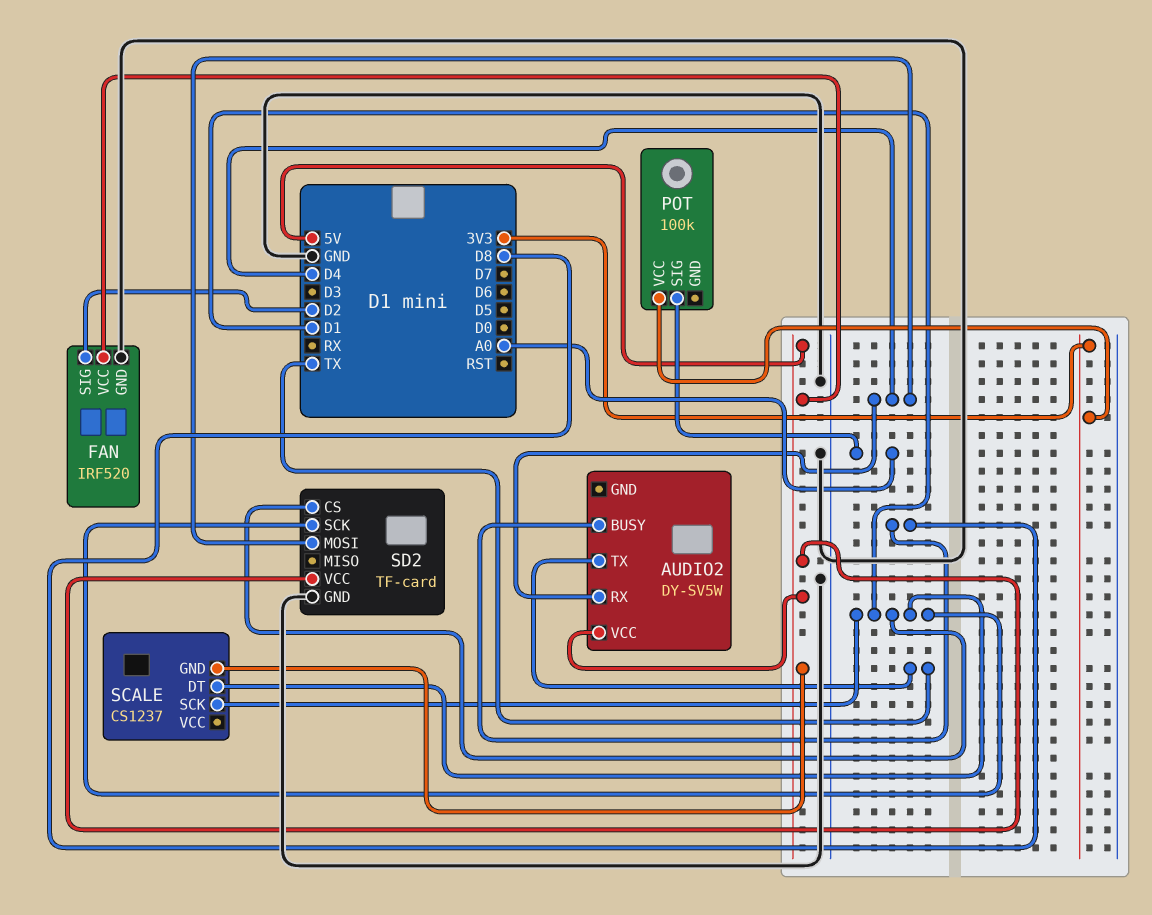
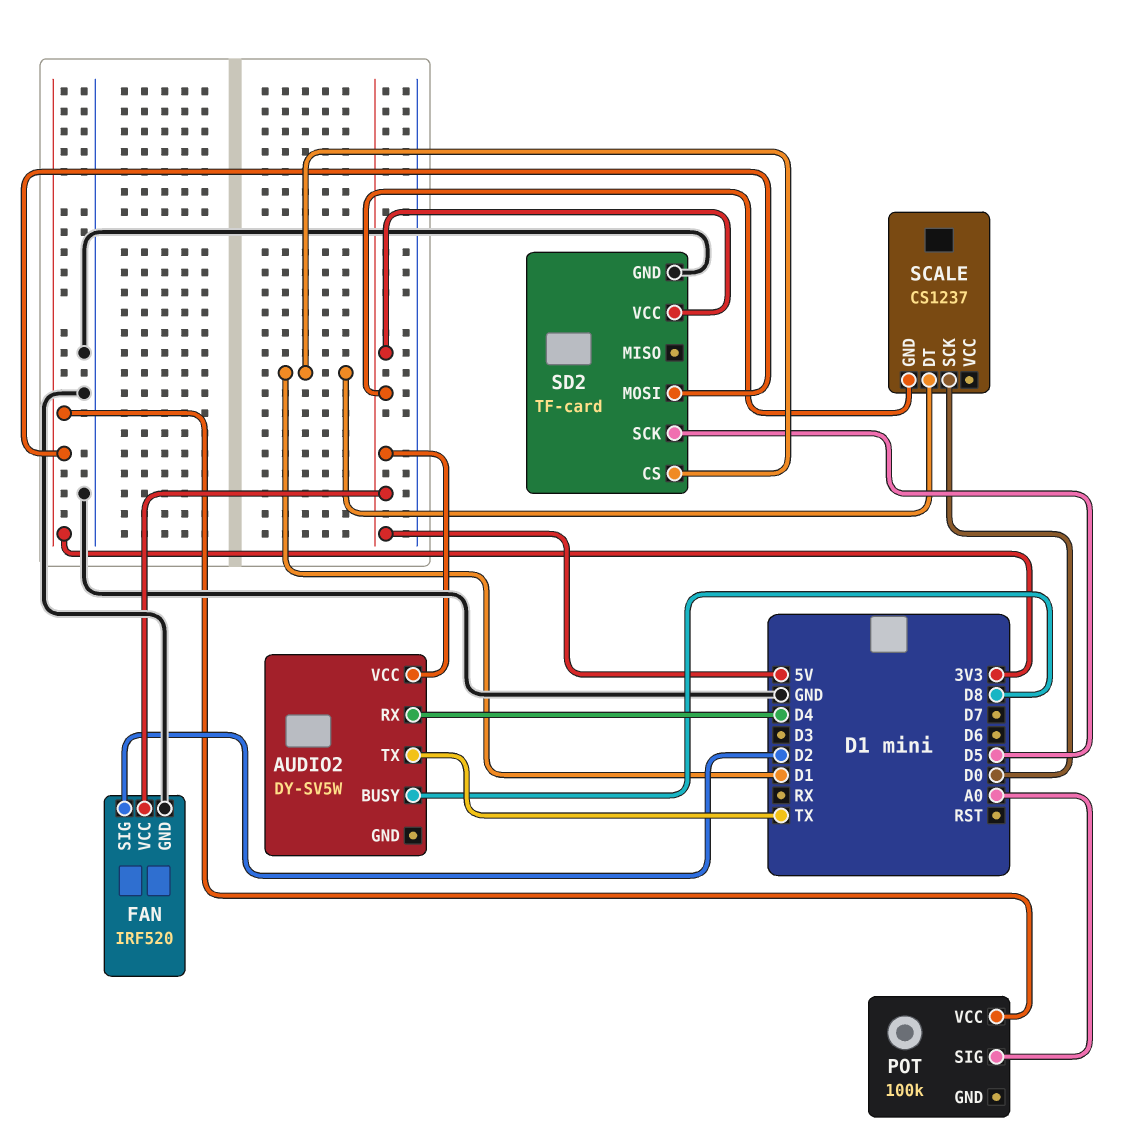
SCALE pin SCK: D1 -> D0
SD2 pin MOSI: D4 -> 3V3
SD2 pin SCK: D1 -> D5

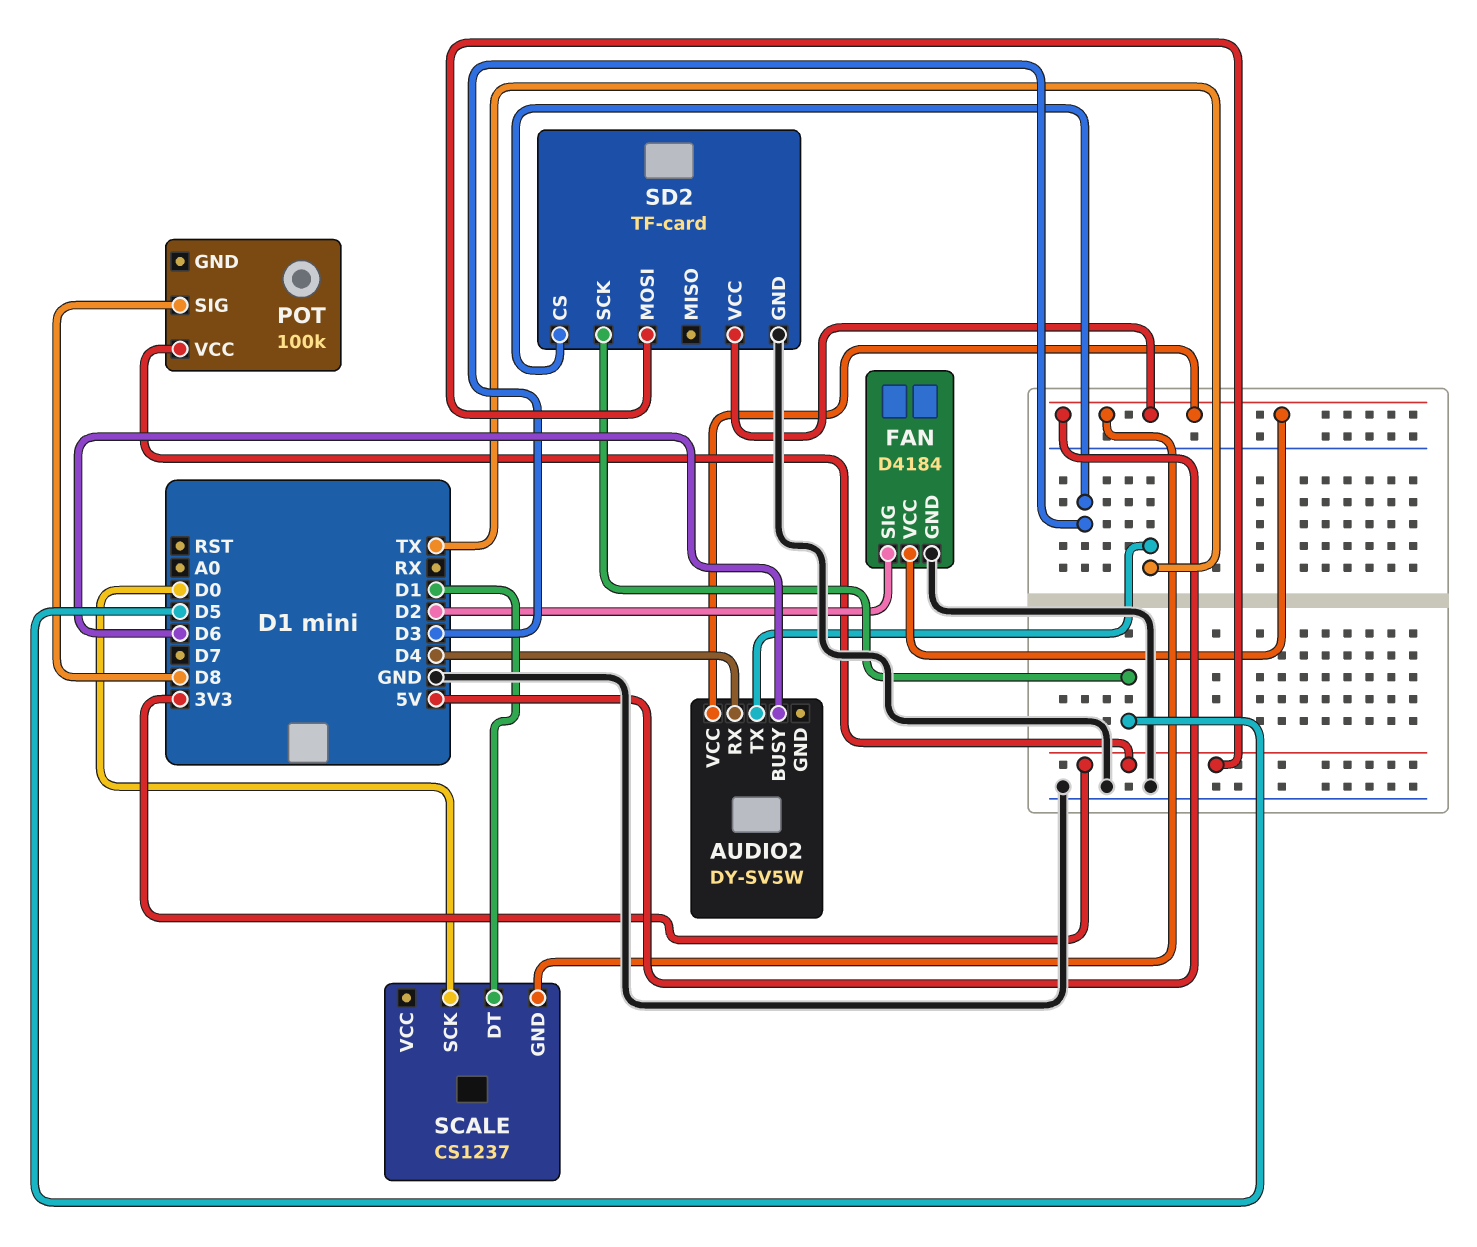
AUDIO2 pin BUSY: D8 -> D6
FAN: IRF520 -> D4184
POT pin SIG: A0 -> D8
SD2 pin CS: D1 -> D3

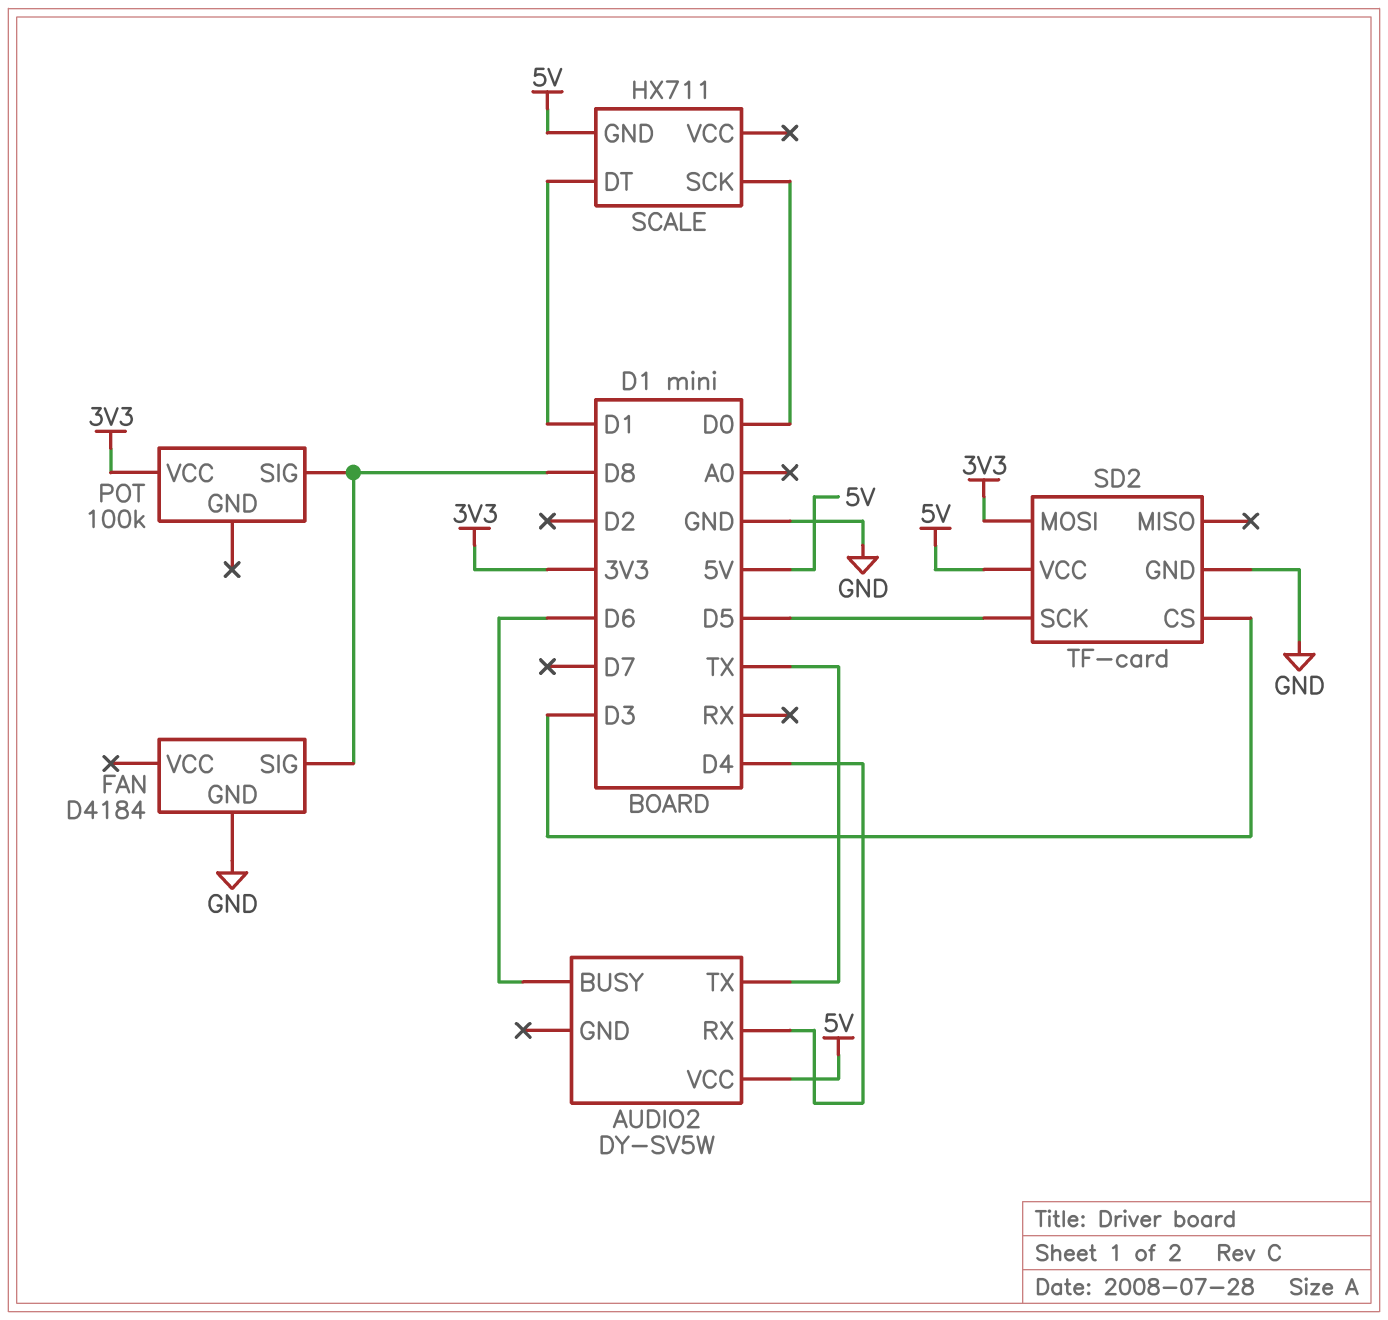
FAN pin SIG: D2 -> D8
FAN pin VCC: 5V -> none
SCALE: CS1237 -> HX711

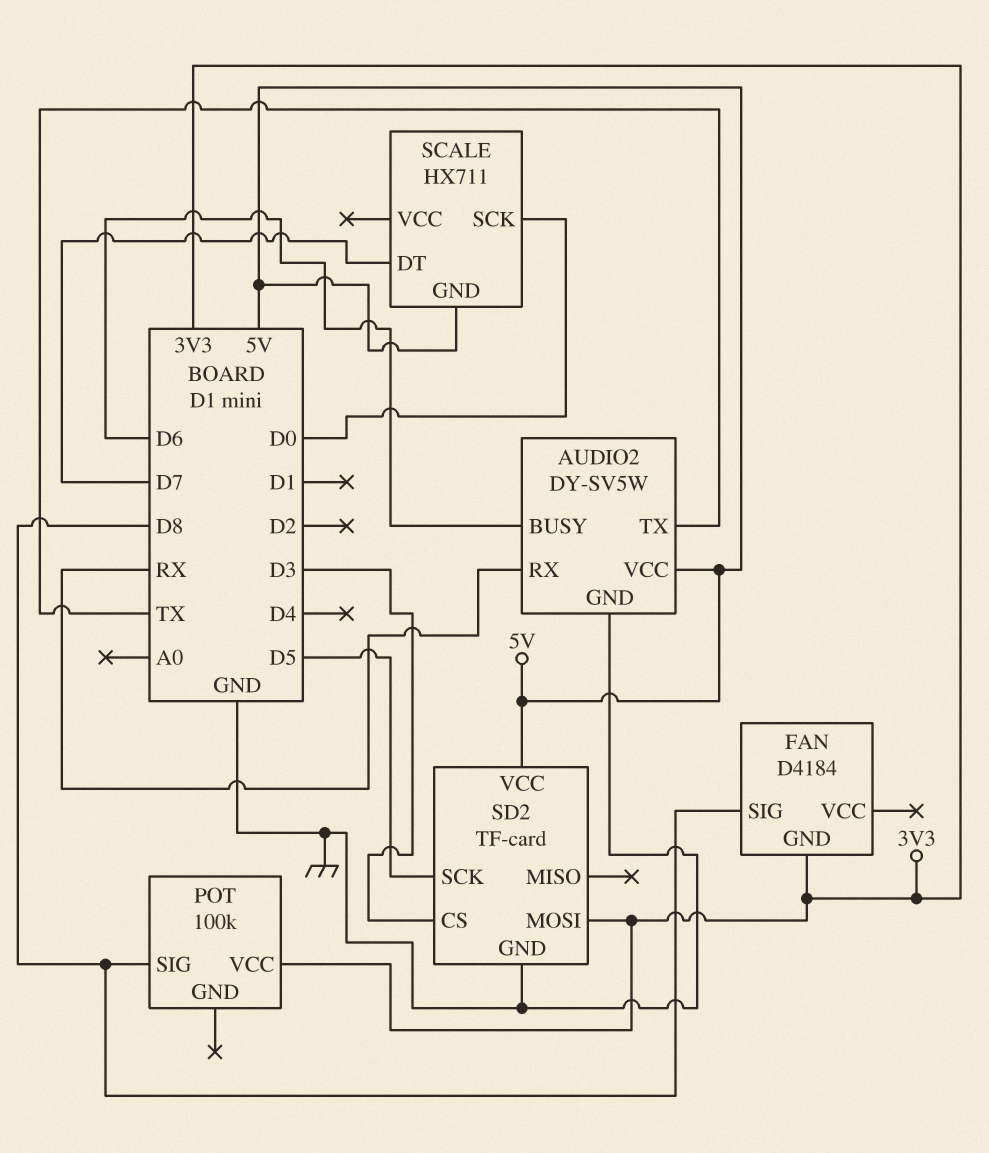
AUDIO2 pin GND: none -> GND
AUDIO2 pin RX: D4 -> RX
FAN pin GND: GND -> 3V3
SCALE pin DT: D1 -> D7

